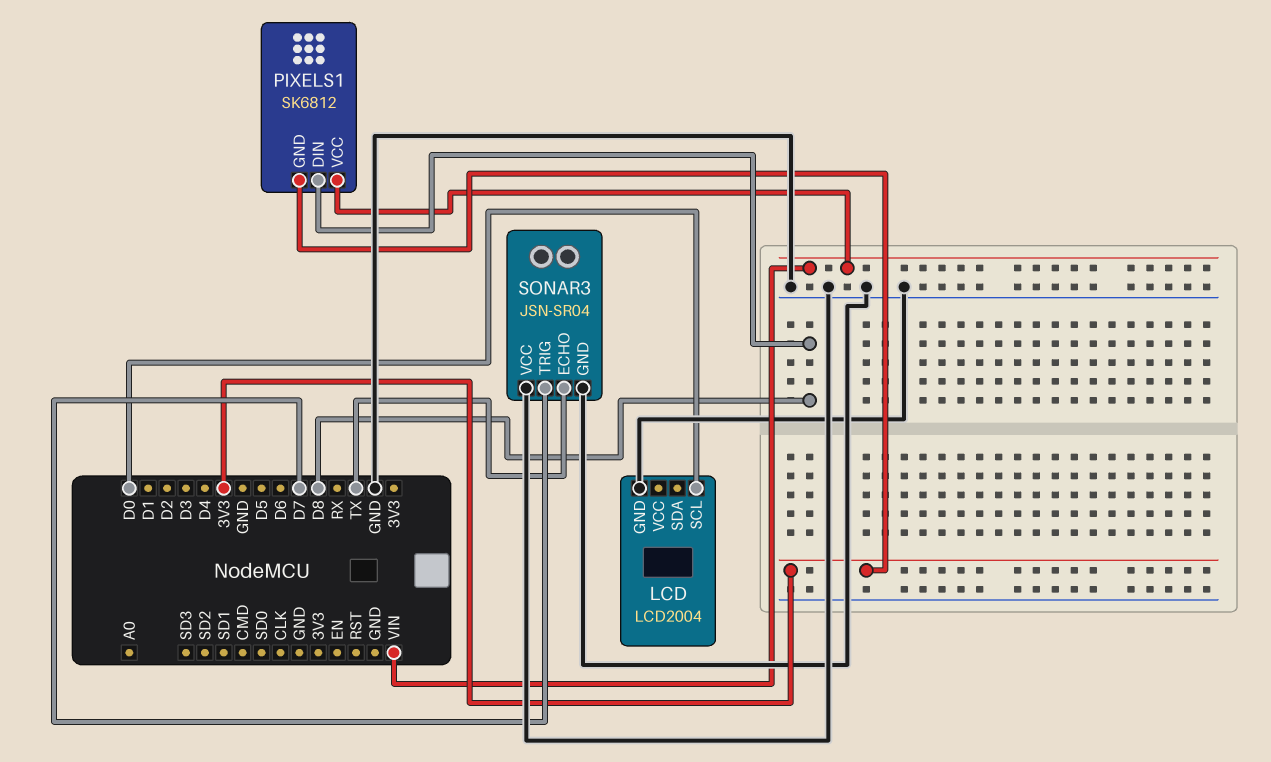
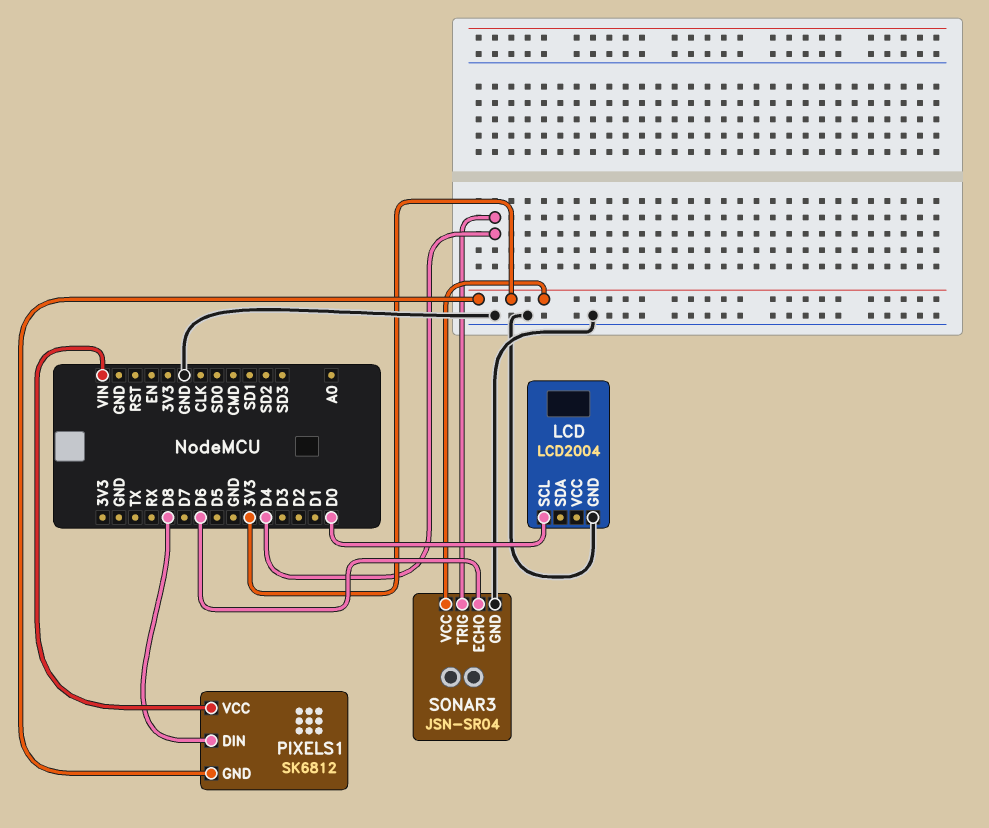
SONAR3 pin ECHO: TX -> D6
SONAR3 pin TRIG: D7 -> D4
SONAR3 pin VCC: GND -> 3V3

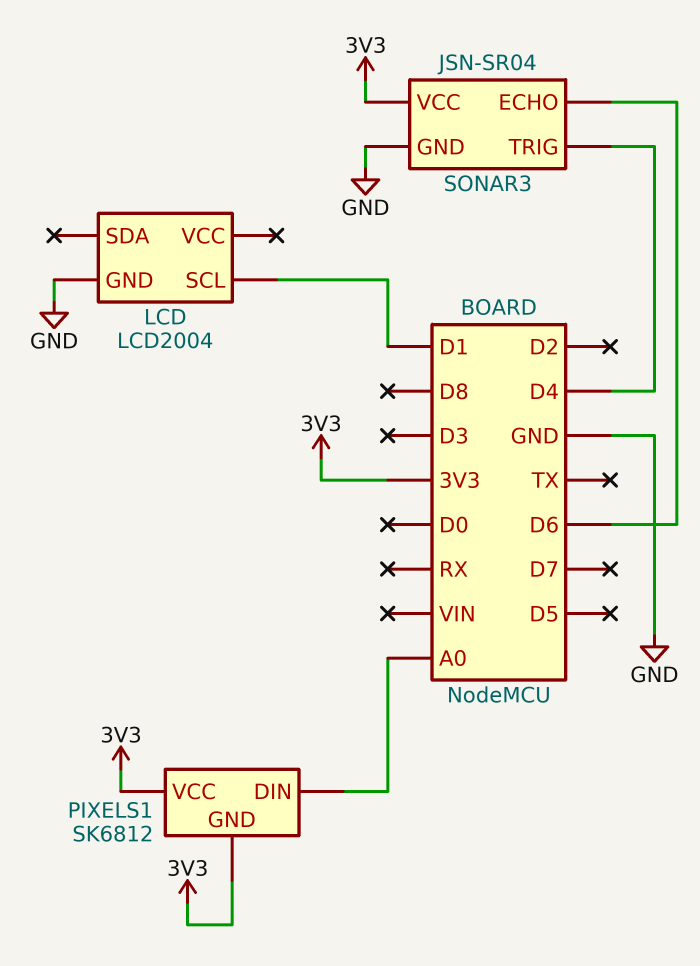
LCD pin SCL: D0 -> D1
PIXELS1 pin DIN: D8 -> A0
PIXELS1 pin VCC: VIN -> 3V3

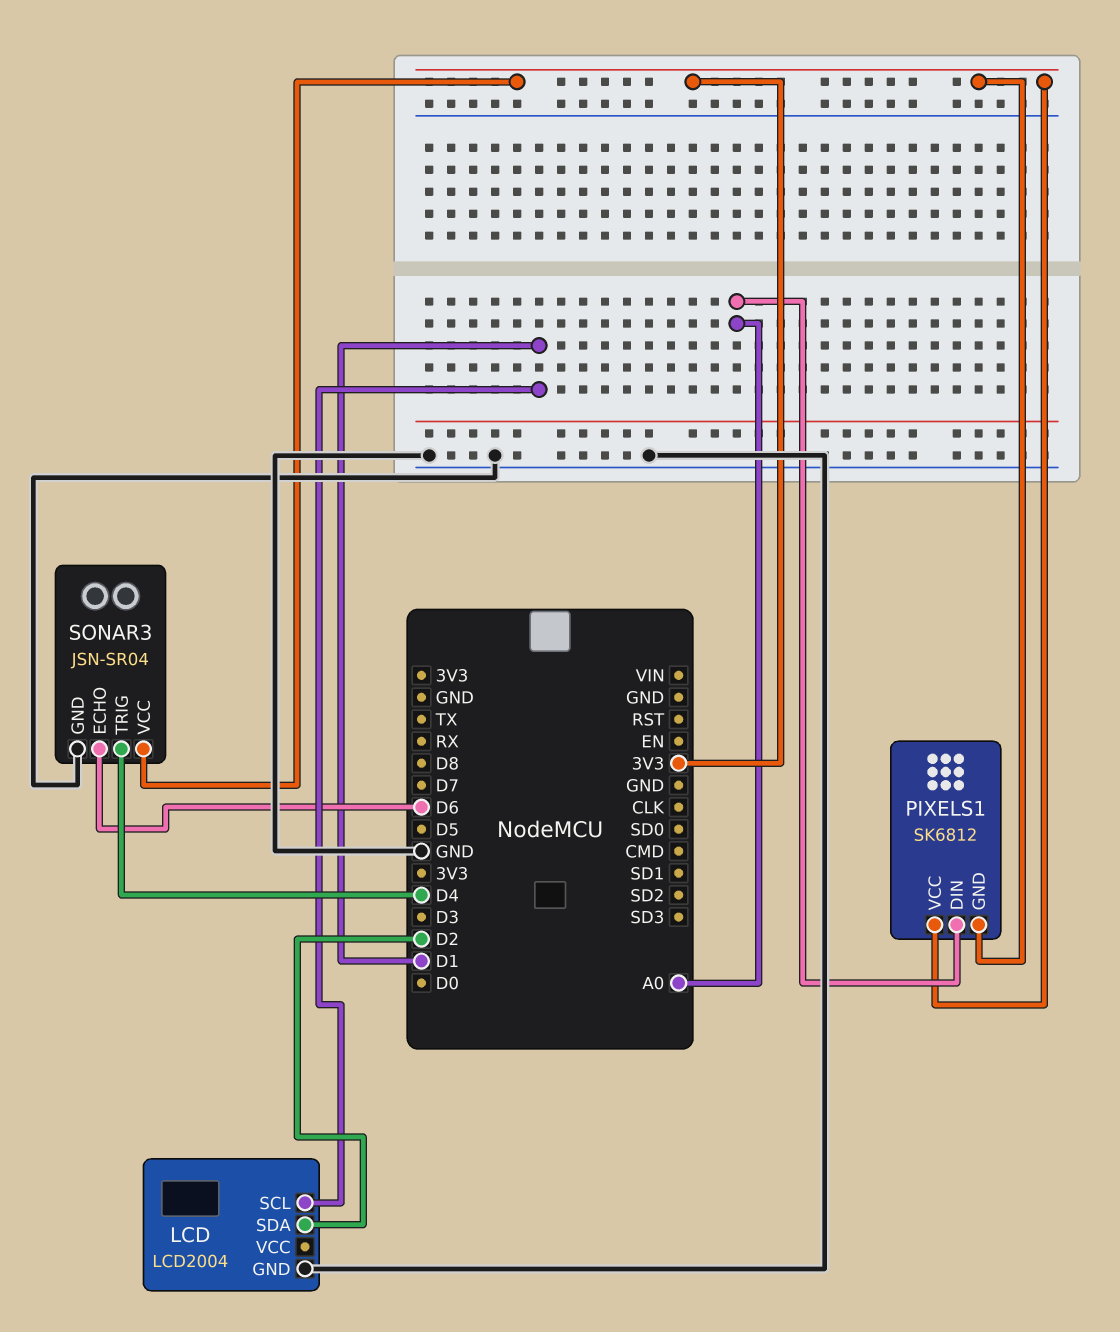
LCD pin SDA: none -> D2

